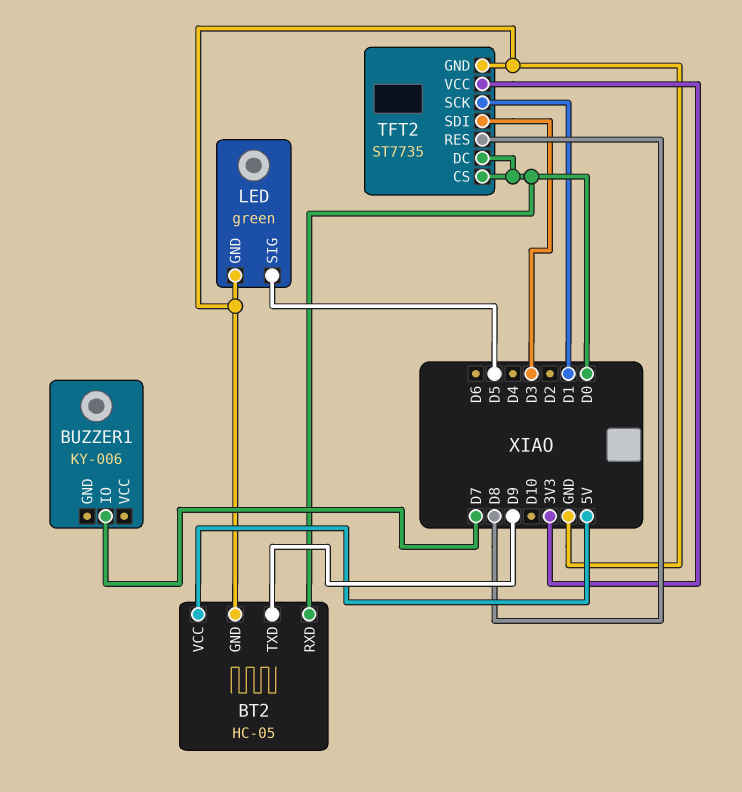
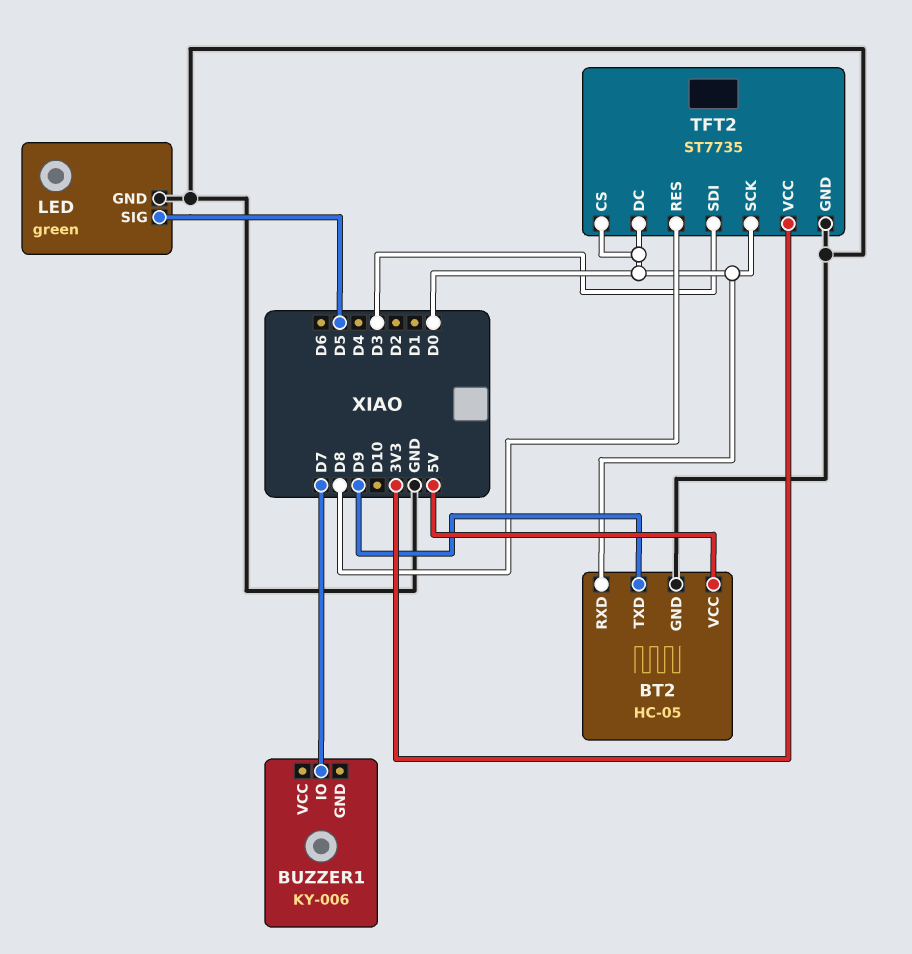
TFT2 pin SCK: D1 -> D0

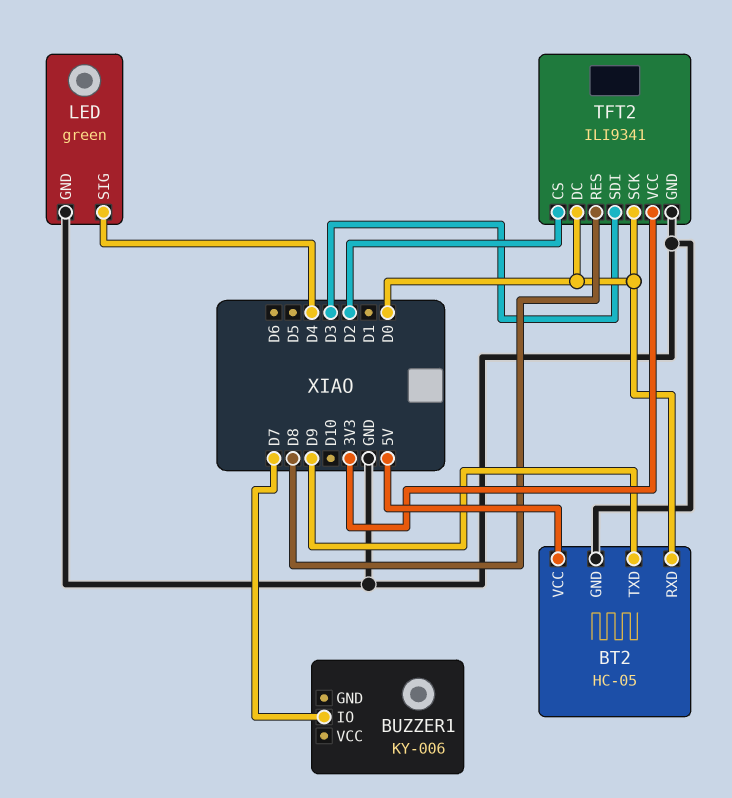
LED pin SIG: D5 -> D4
TFT2: ST7735 -> ILI9341
TFT2 pin CS: D0 -> D2

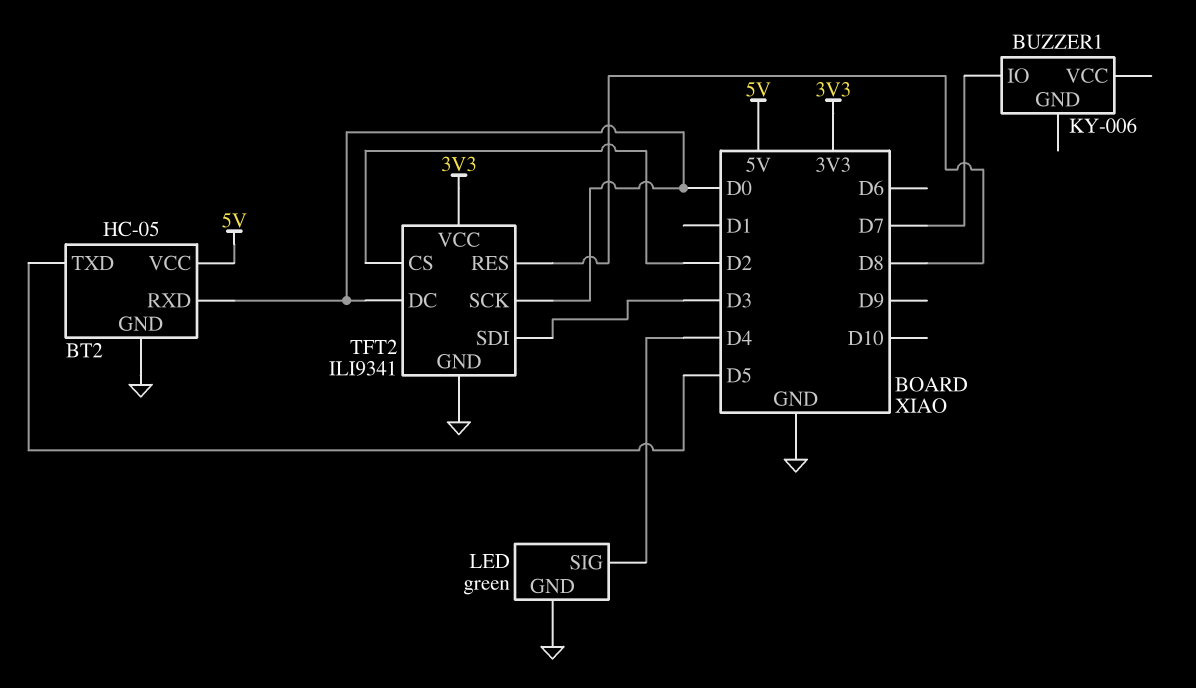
BT2 pin TXD: D9 -> D5

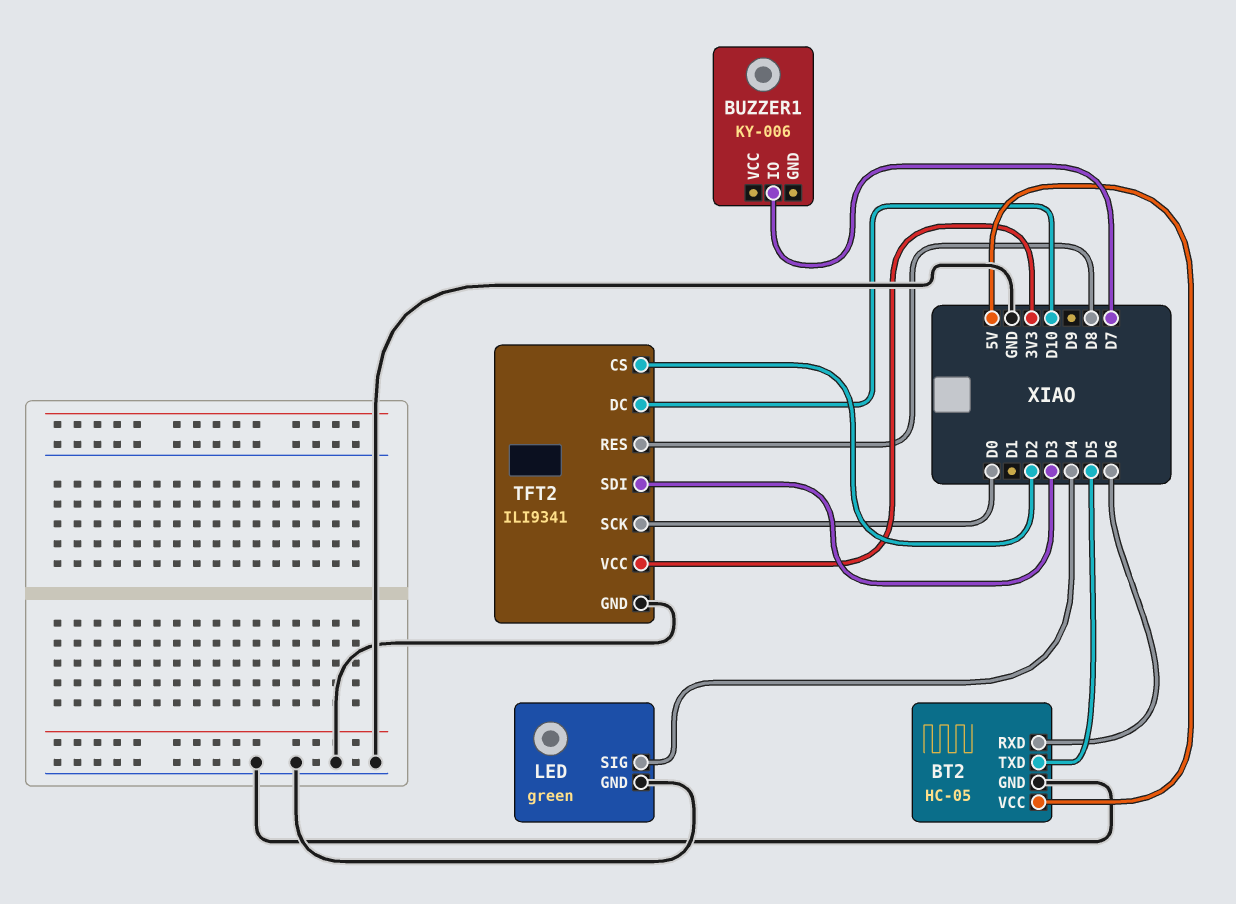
BT2 pin RXD: D0 -> D6
TFT2 pin DC: D0 -> D10

